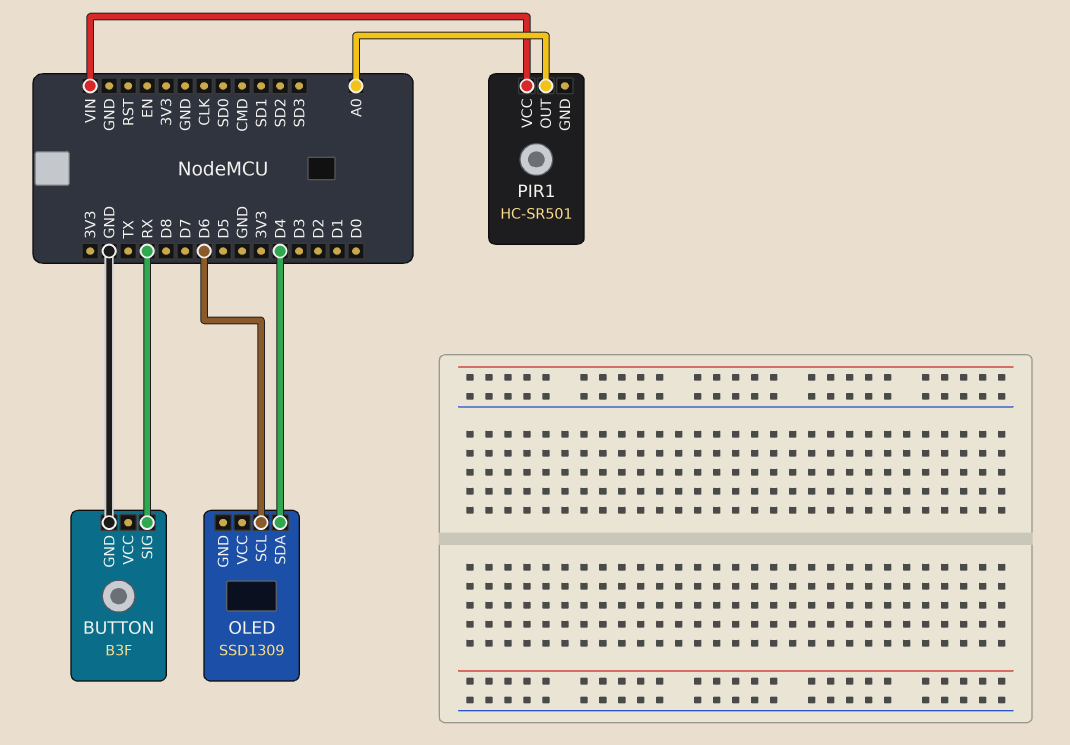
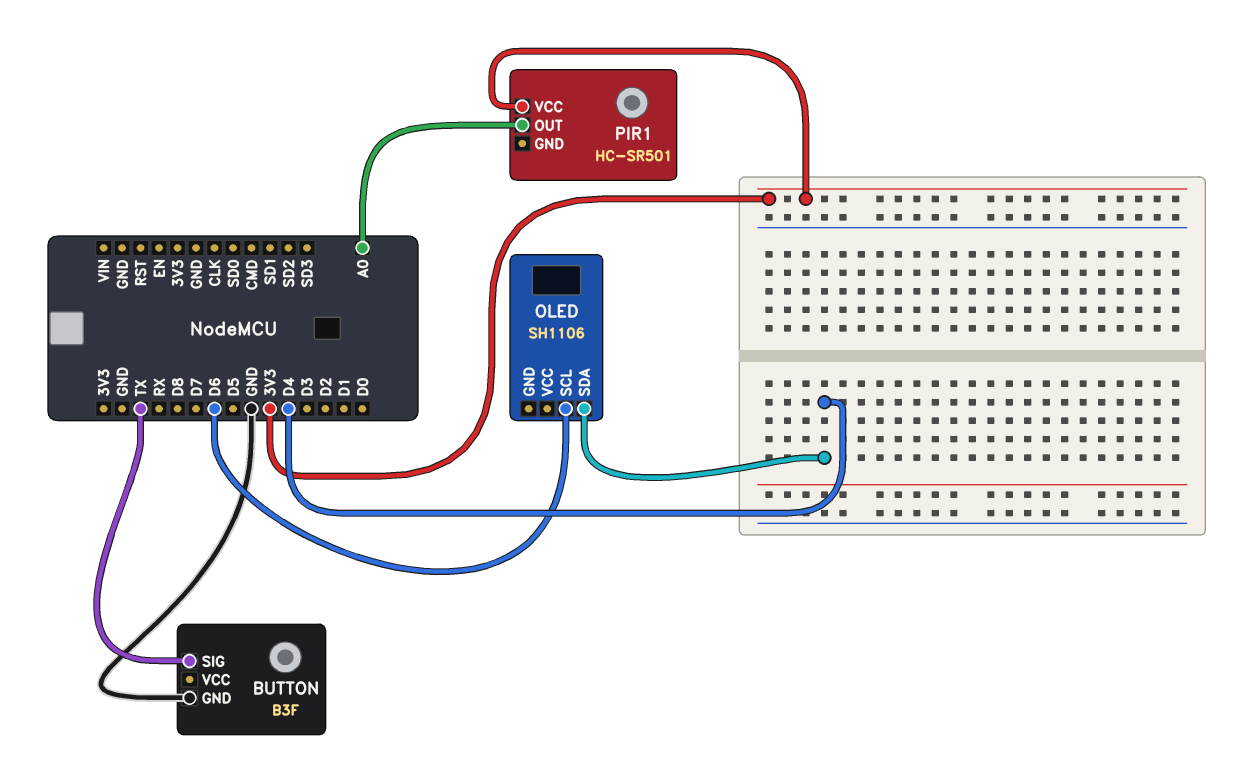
BUTTON pin SIG: RX -> TX
OLED: SSD1309 -> SH1106
PIR1 pin VCC: VIN -> 3V3

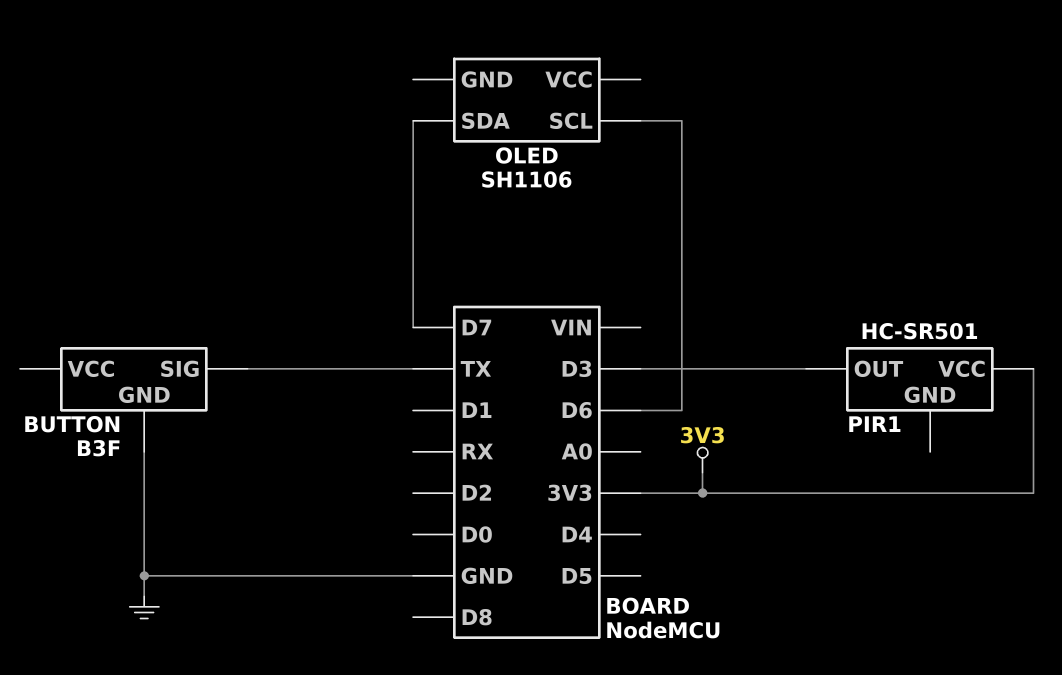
OLED pin SDA: D4 -> D7
PIR1 pin OUT: A0 -> D3

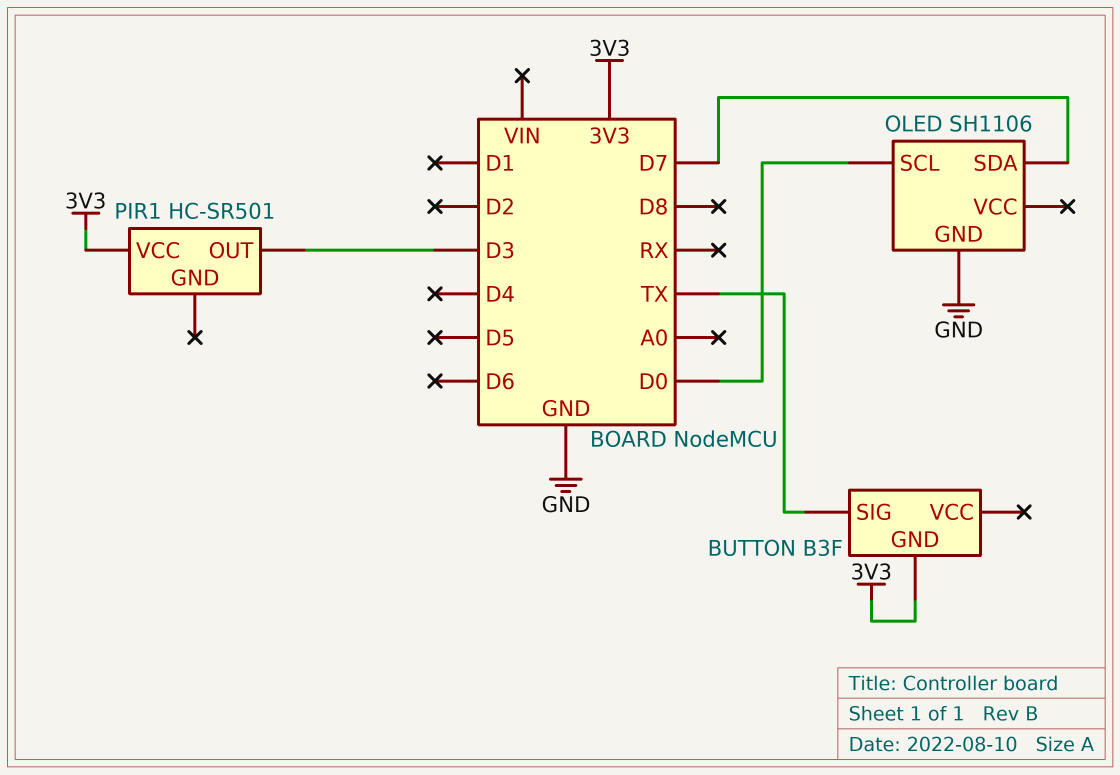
BUTTON pin GND: GND -> 3V3
OLED pin GND: none -> GND
OLED pin SCL: D6 -> D0

